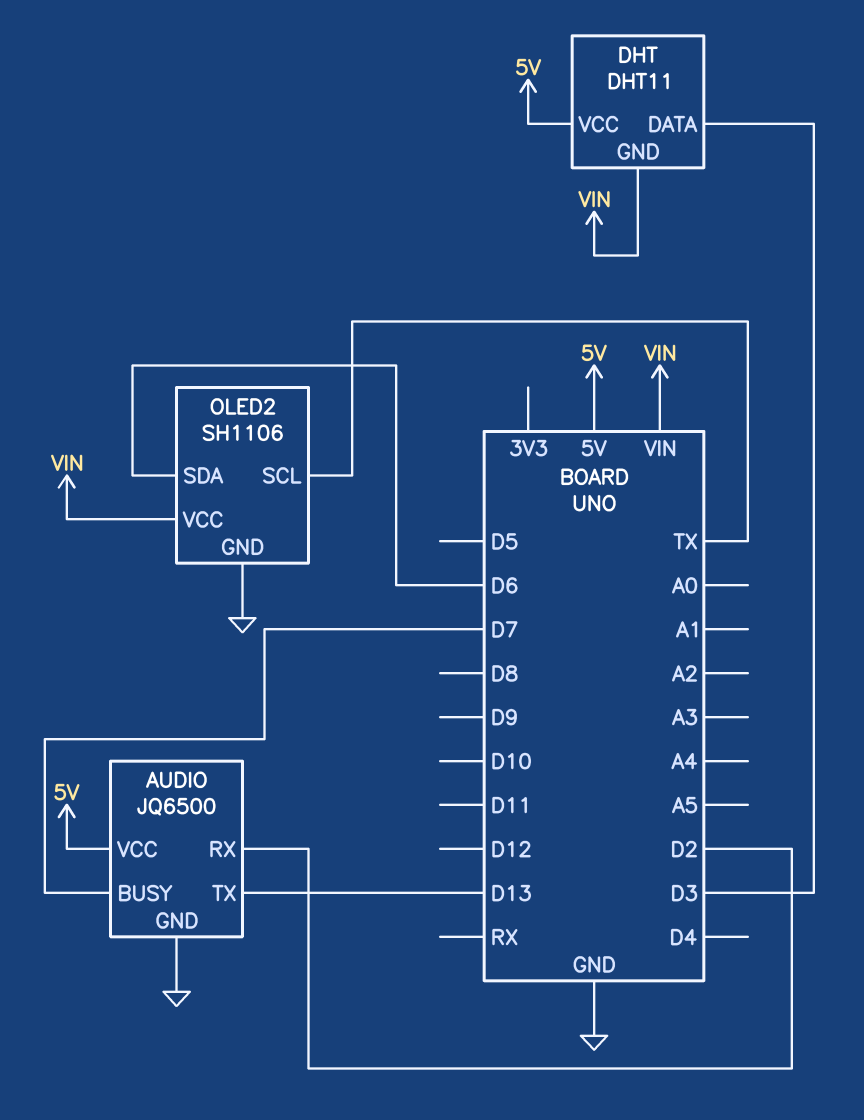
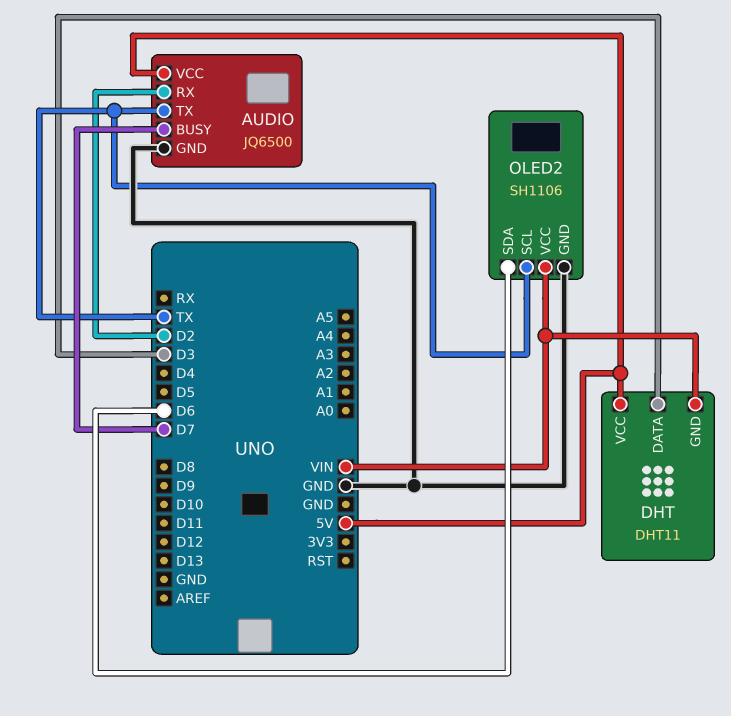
AUDIO pin TX: D13 -> TX

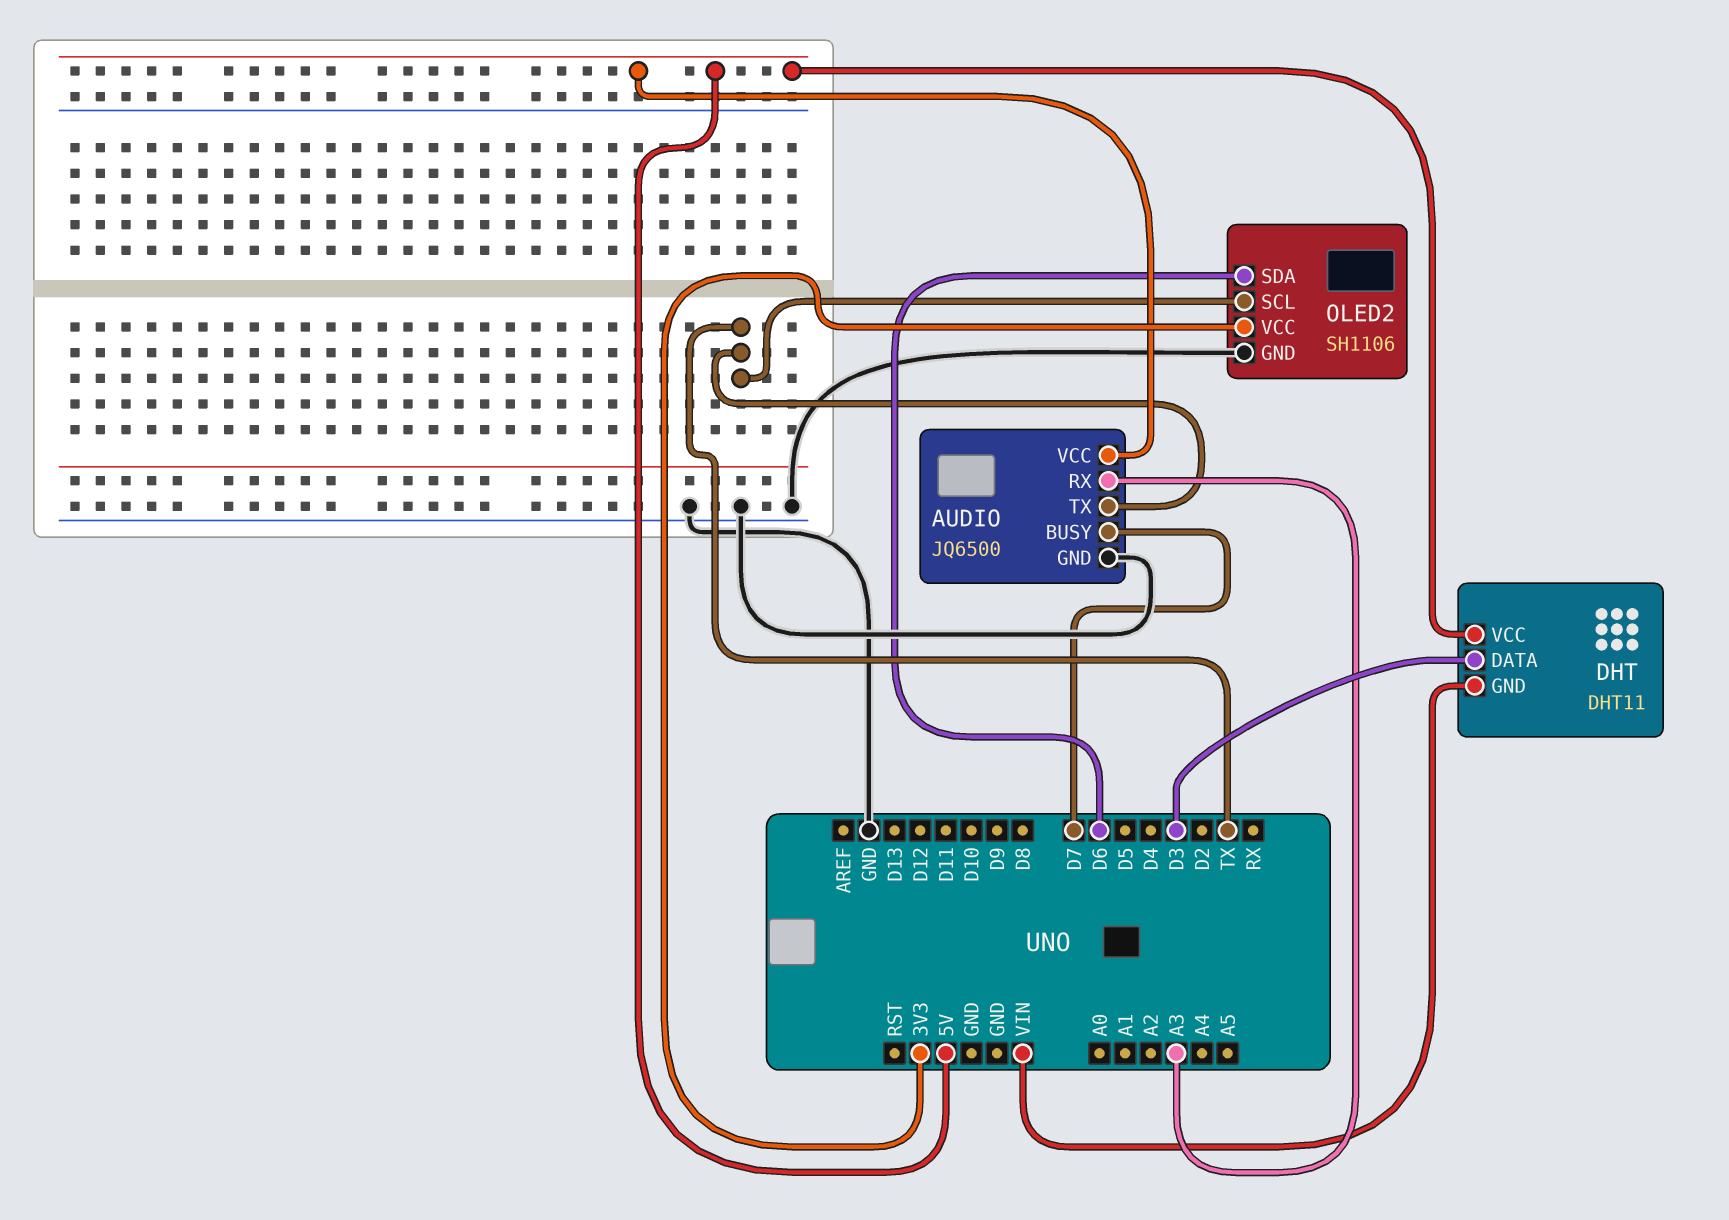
AUDIO pin RX: D2 -> A3
OLED2 pin VCC: VIN -> 3V3

